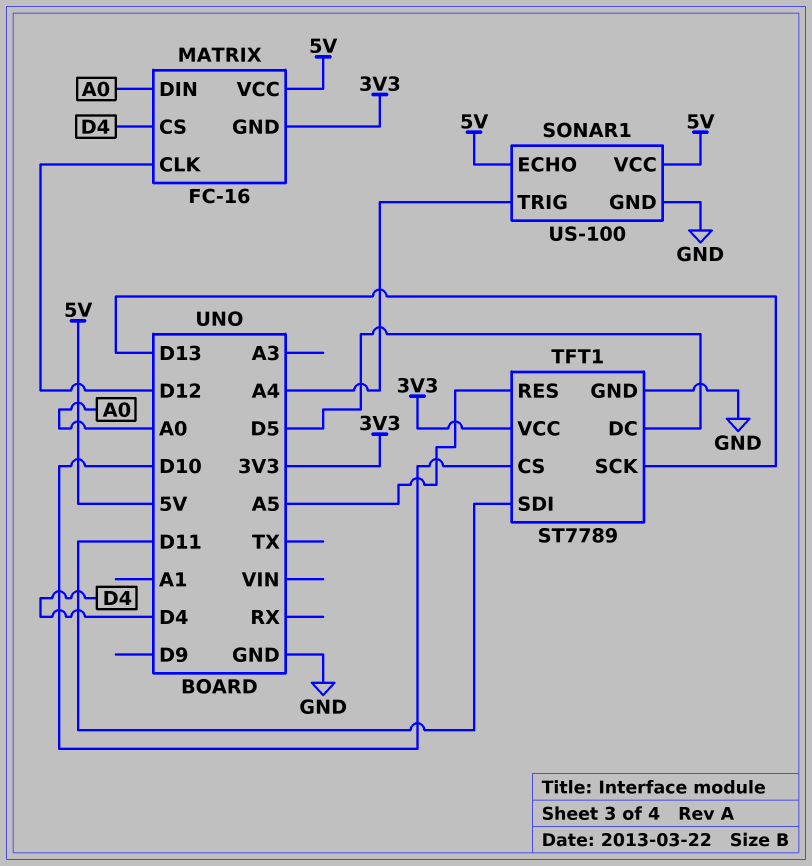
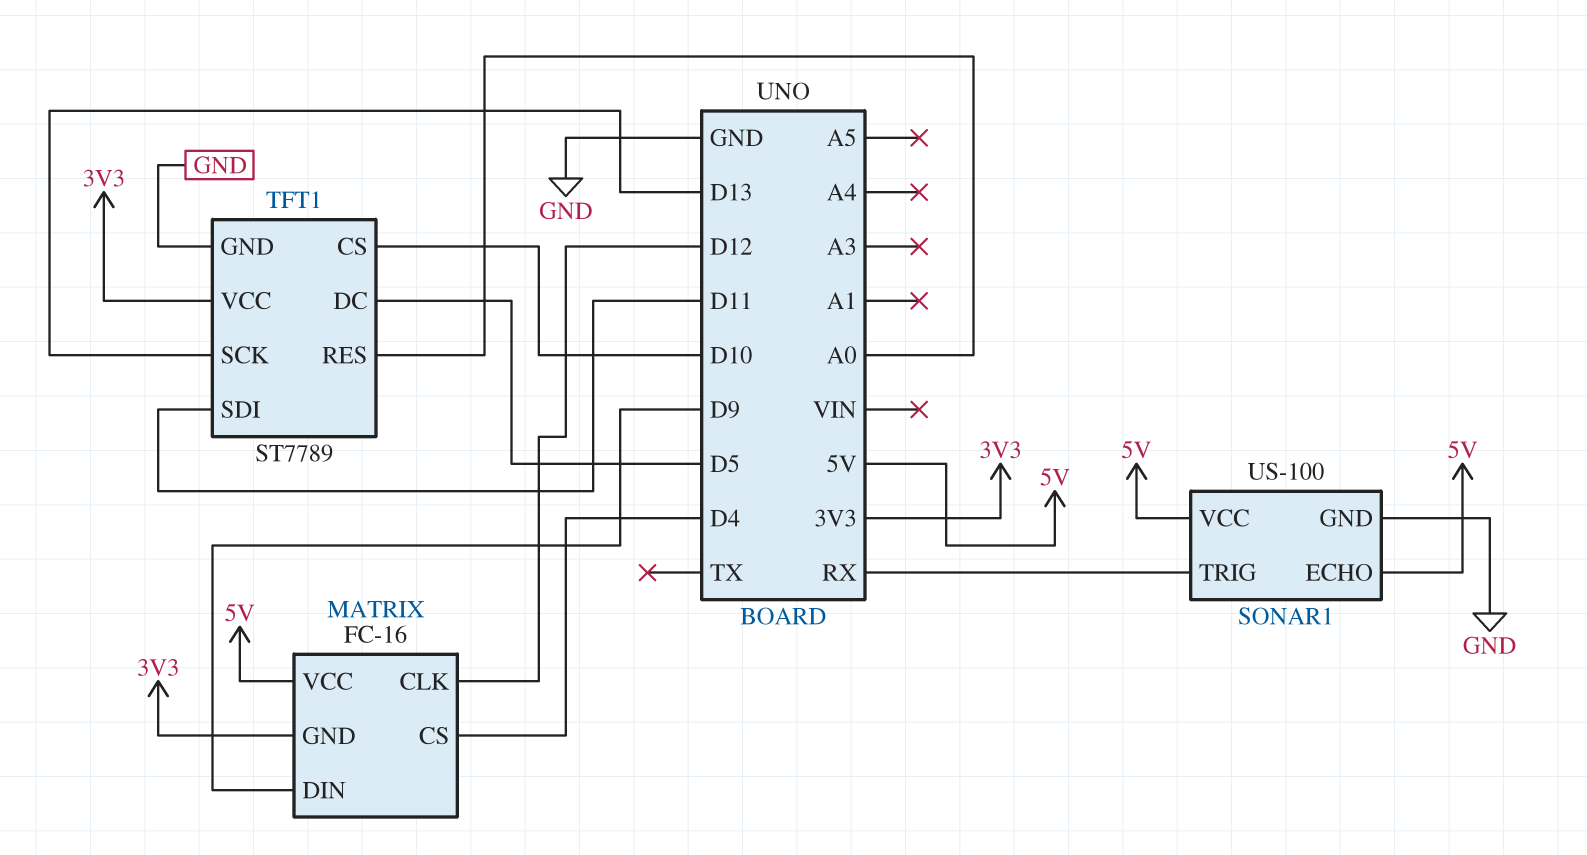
MATRIX pin DIN: A0 -> D9
SONAR1 pin TRIG: A4 -> RX
TFT1 pin RES: A5 -> A0

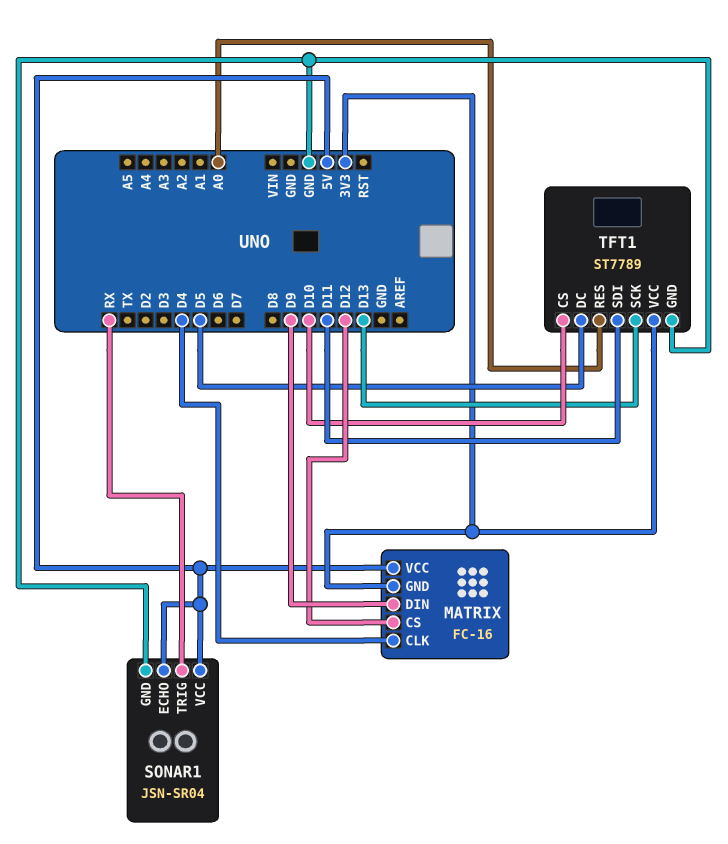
MATRIX pin CLK: D12 -> D4
MATRIX pin CS: D4 -> D12
SONAR1: US-100 -> JSN-SR04

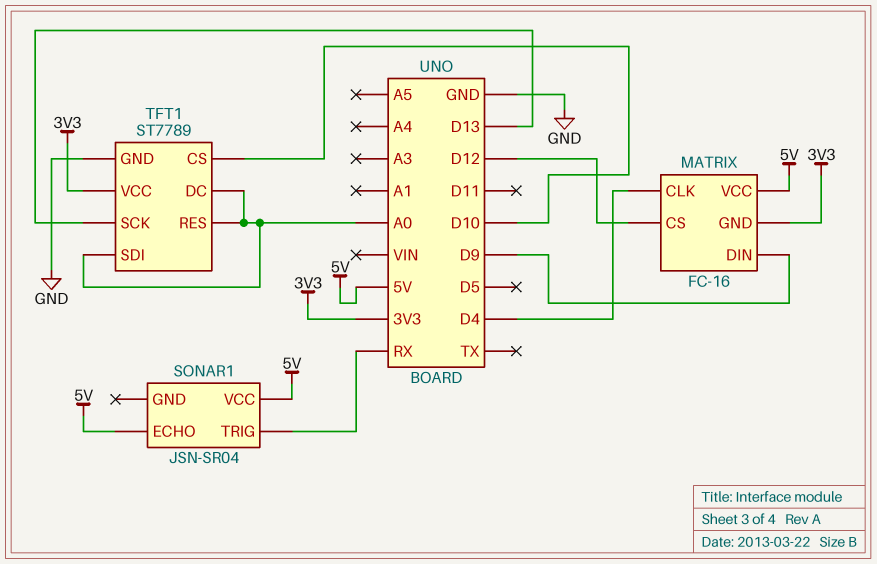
SONAR1 pin GND: GND -> none
TFT1 pin DC: D5 -> A0
TFT1 pin SDI: D11 -> A0

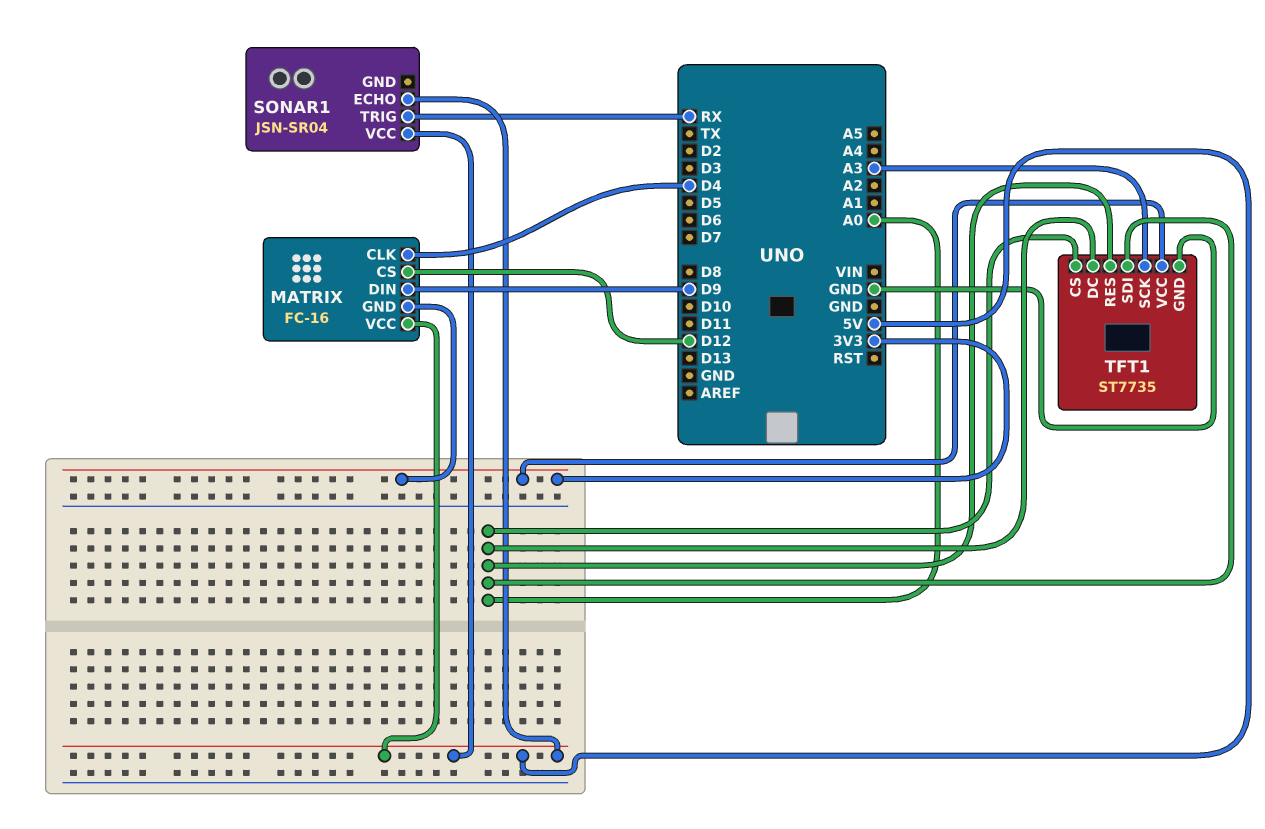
TFT1: ST7789 -> ST7735
TFT1 pin CS: D10 -> A0
TFT1 pin SCK: D13 -> A3

